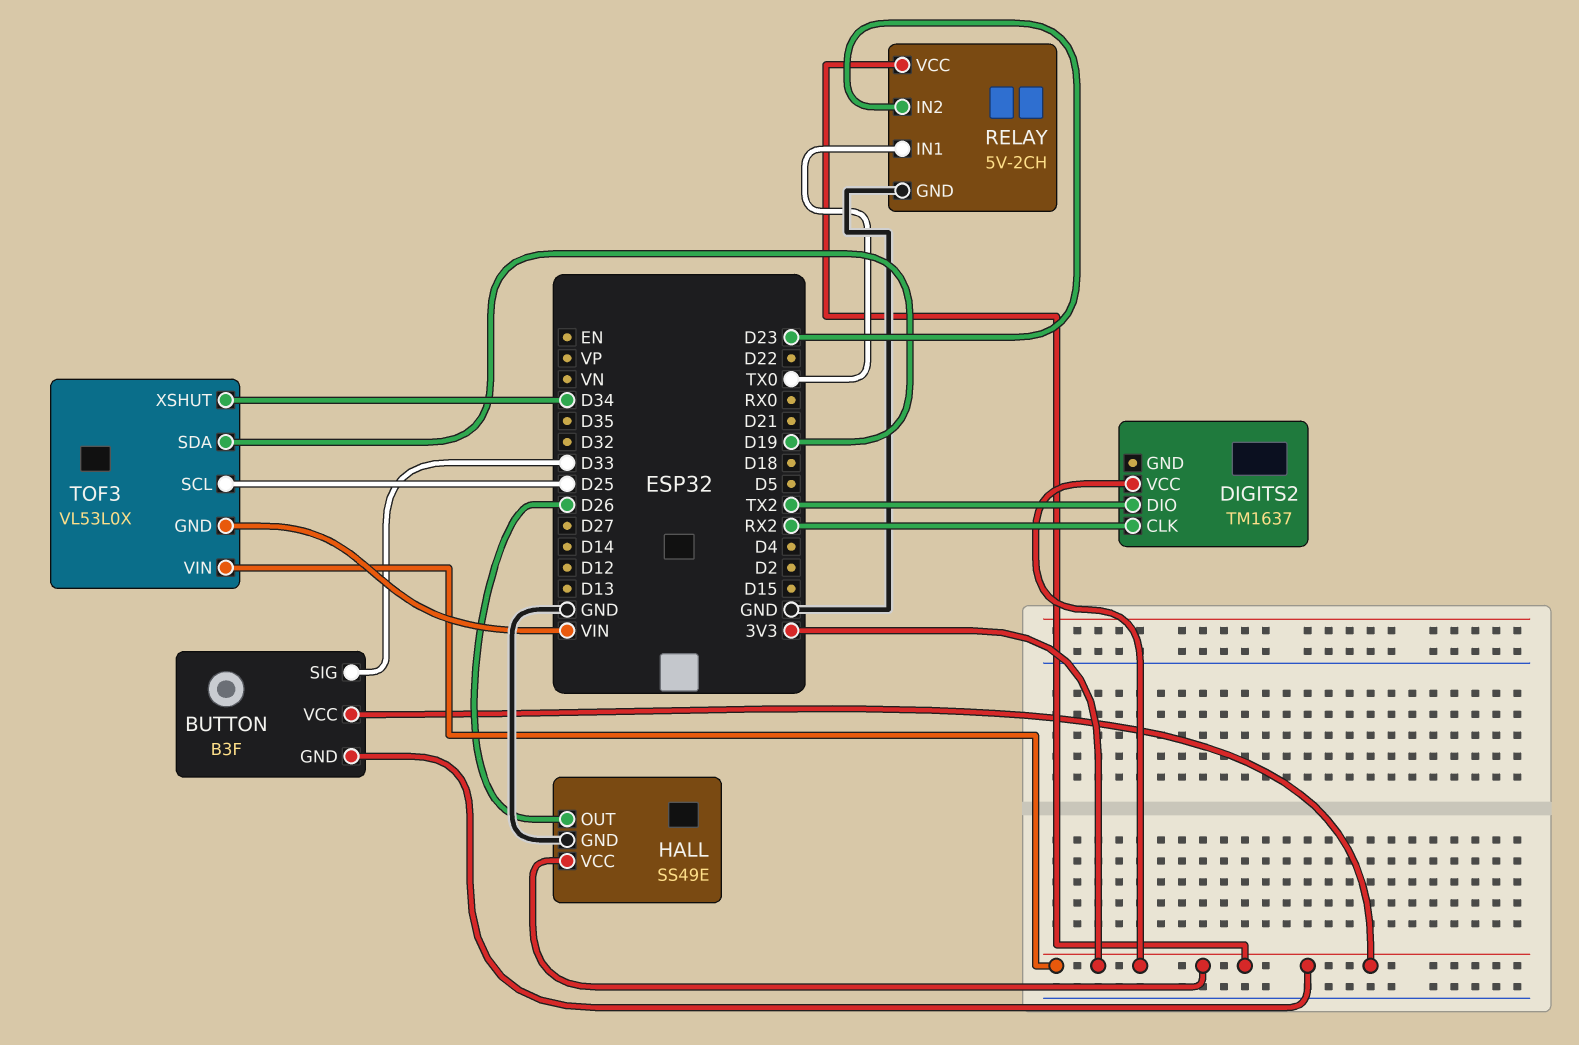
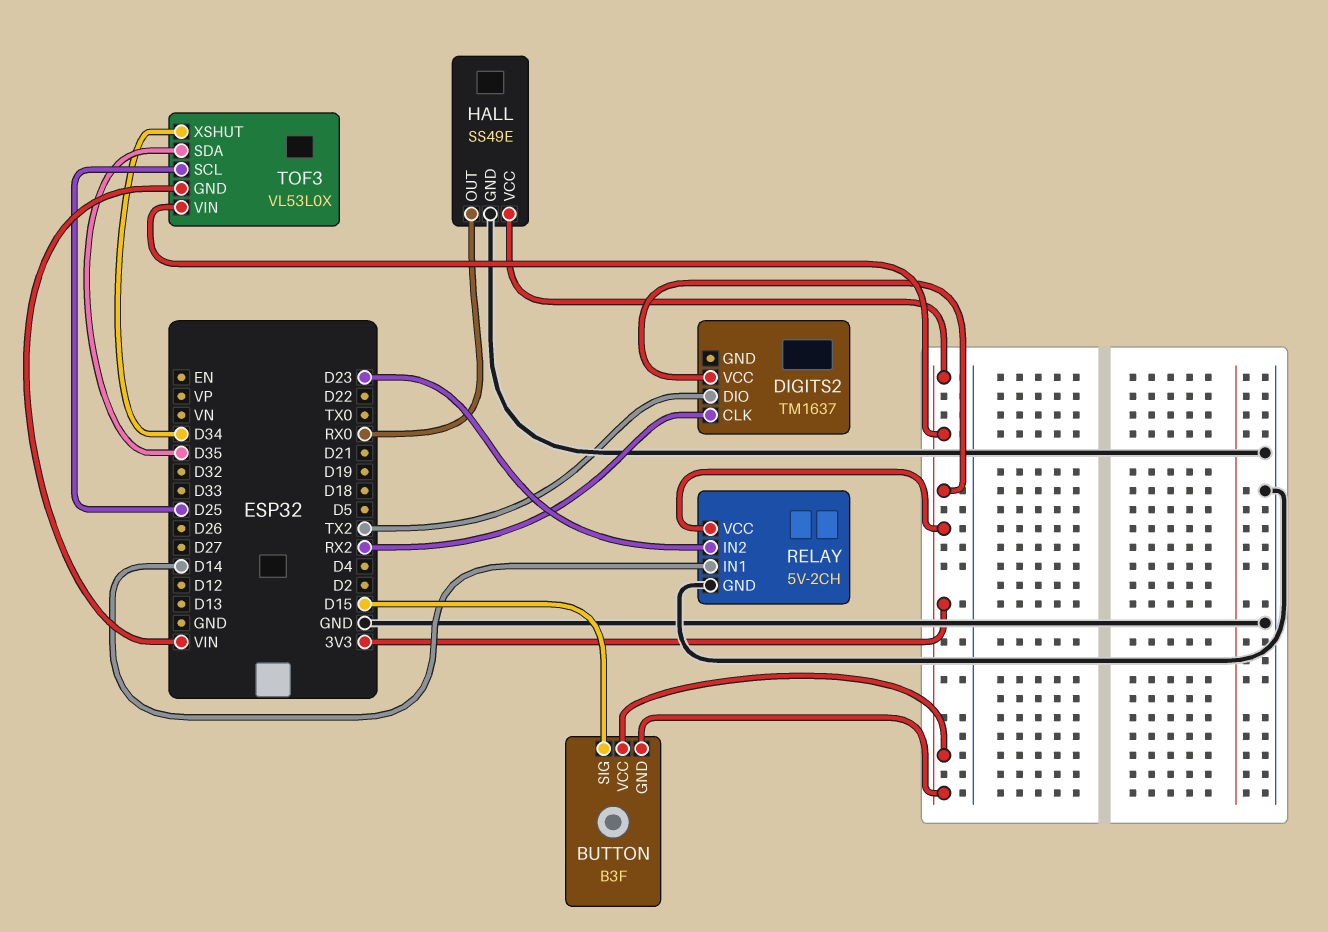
BUTTON pin SIG: D33 -> D15
HALL pin OUT: D26 -> RX0
RELAY pin IN1: TX0 -> D14
TOF3 pin SDA: D19 -> D35

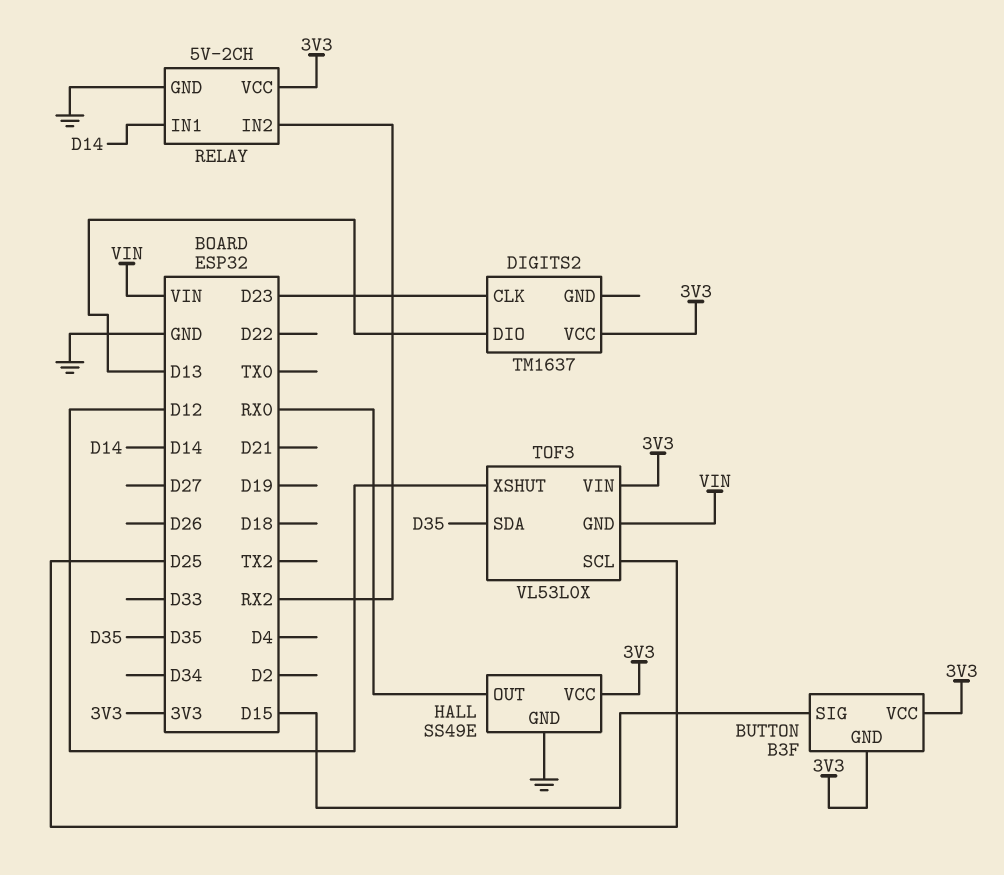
DIGITS2 pin CLK: RX2 -> D23
DIGITS2 pin DIO: TX2 -> D13
RELAY pin IN2: D23 -> RX2
TOF3 pin XSHUT: D34 -> D12

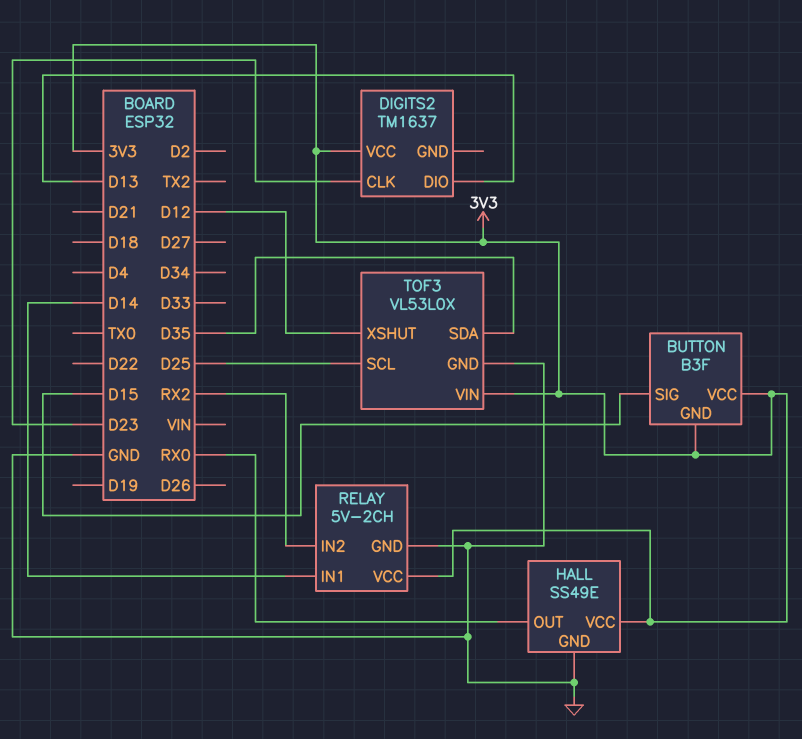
TOF3 pin GND: VIN -> GND

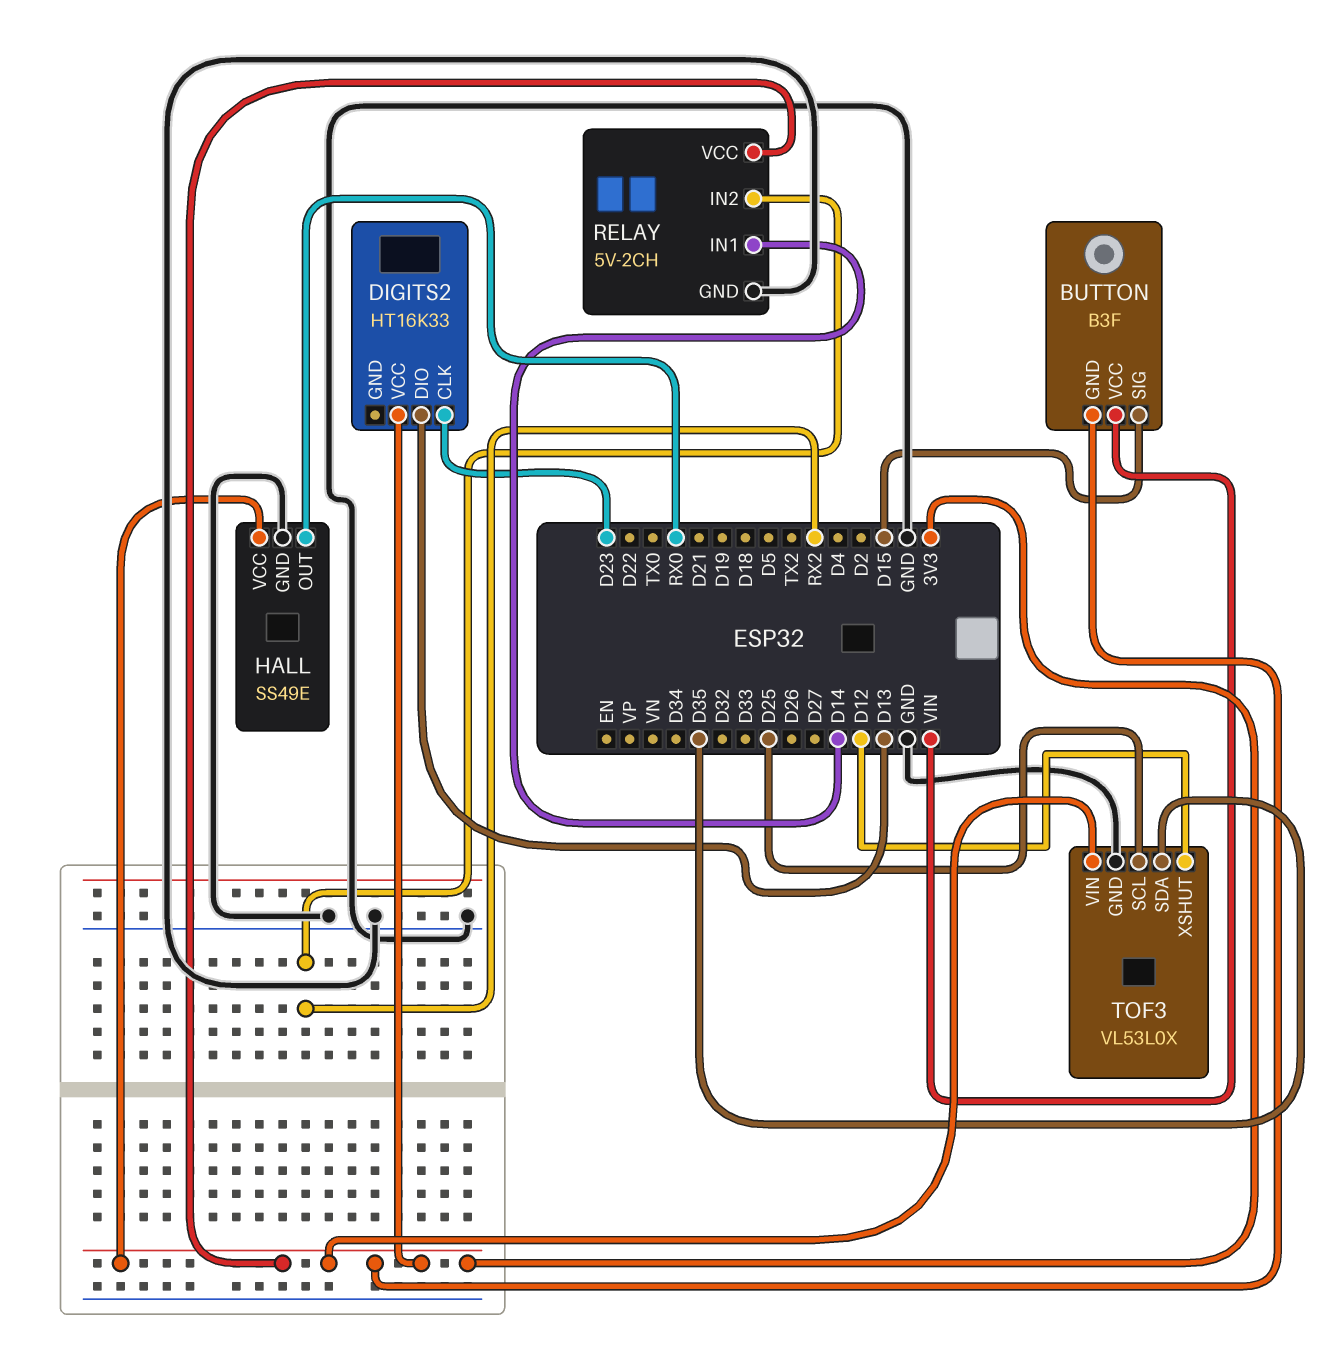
BUTTON pin VCC: 3V3 -> VIN
DIGITS2: TM1637 -> HT16K33

